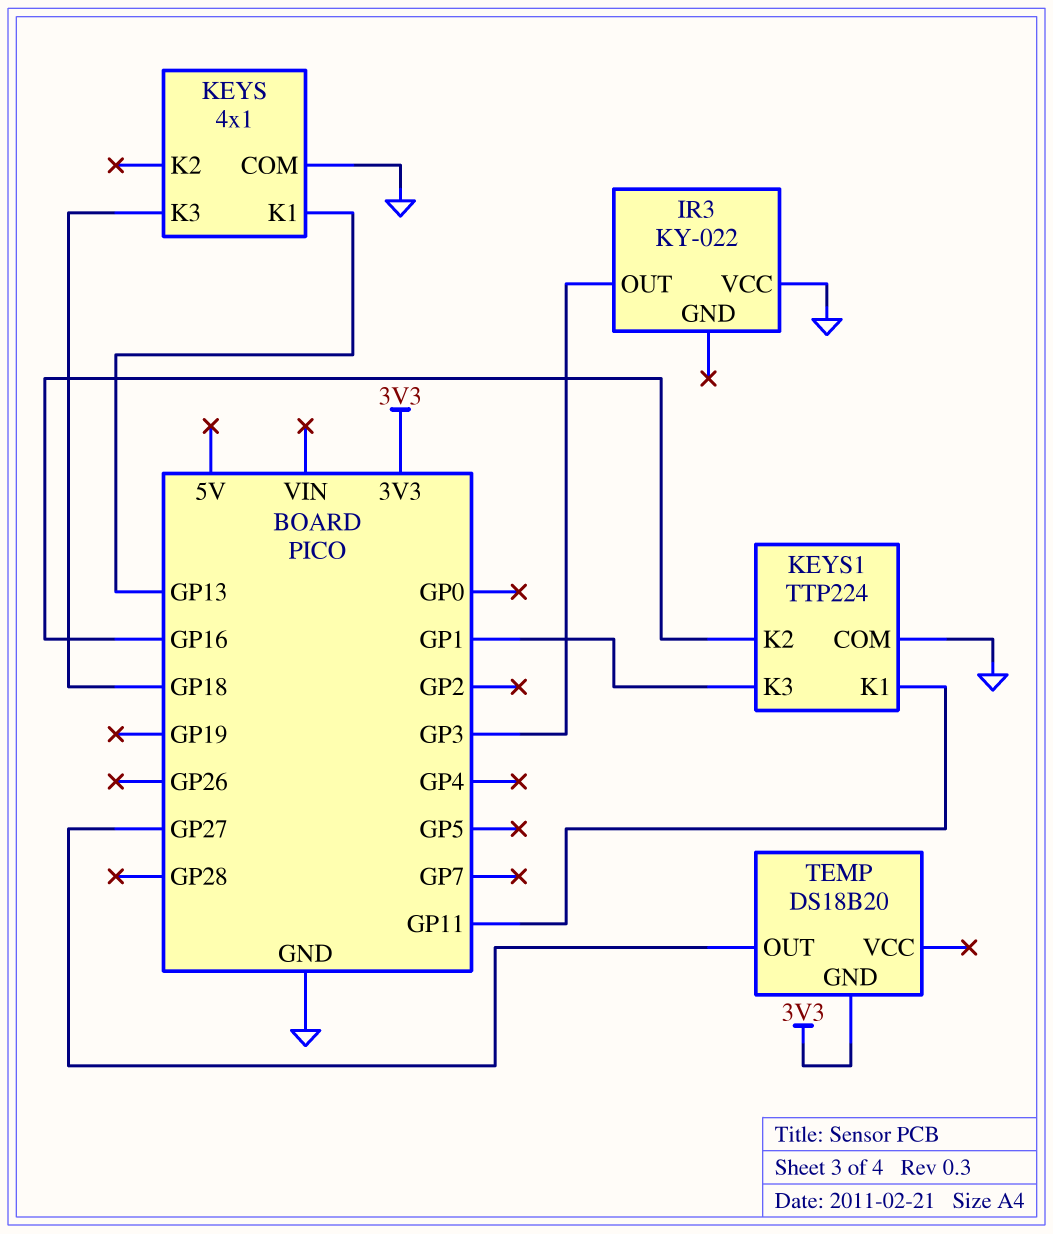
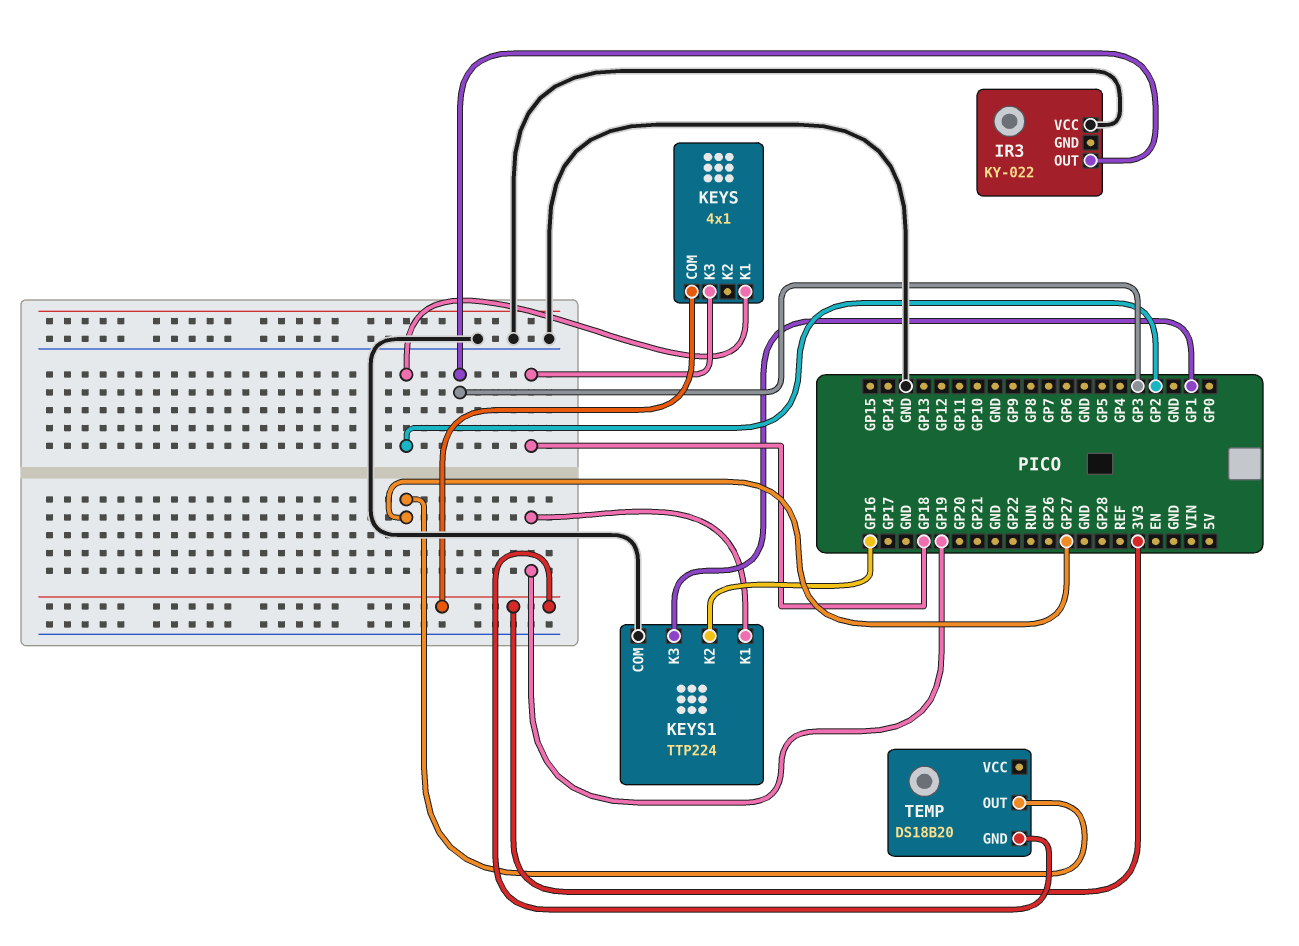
KEYS pin COM: GND -> 3V3
KEYS pin K1: GP13 -> GP2
KEYS1 pin K1: GP11 -> GP19

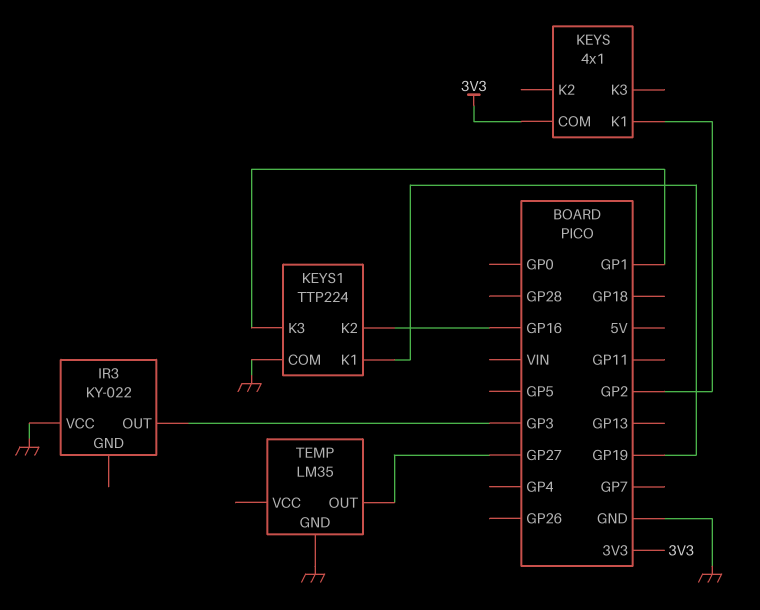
KEYS pin K3: GP18 -> none
TEMP: DS18B20 -> LM35
TEMP pin GND: 3V3 -> GND

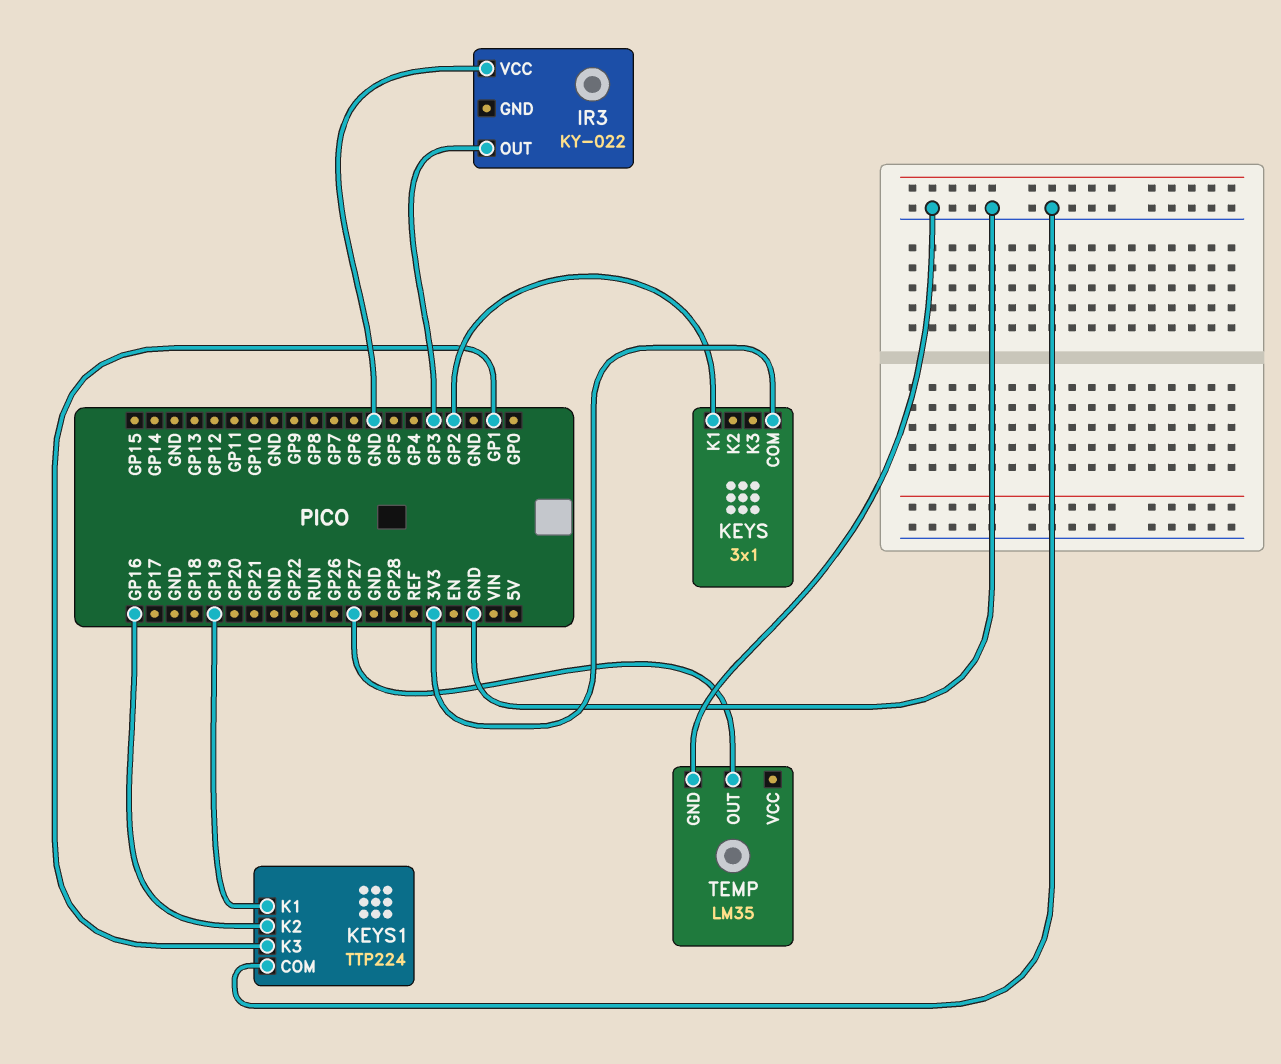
KEYS: 4x1 -> 3x1

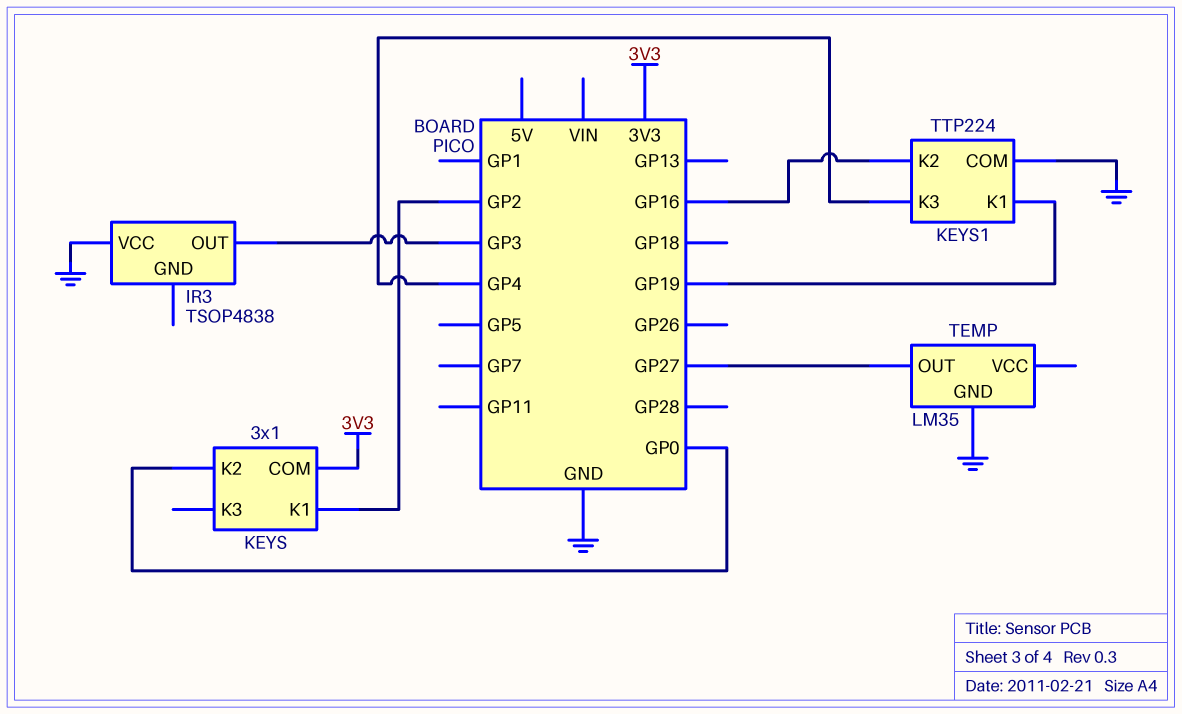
IR3: KY-022 -> TSOP4838
KEYS pin K2: none -> GP0
KEYS1 pin K3: GP1 -> GP4

